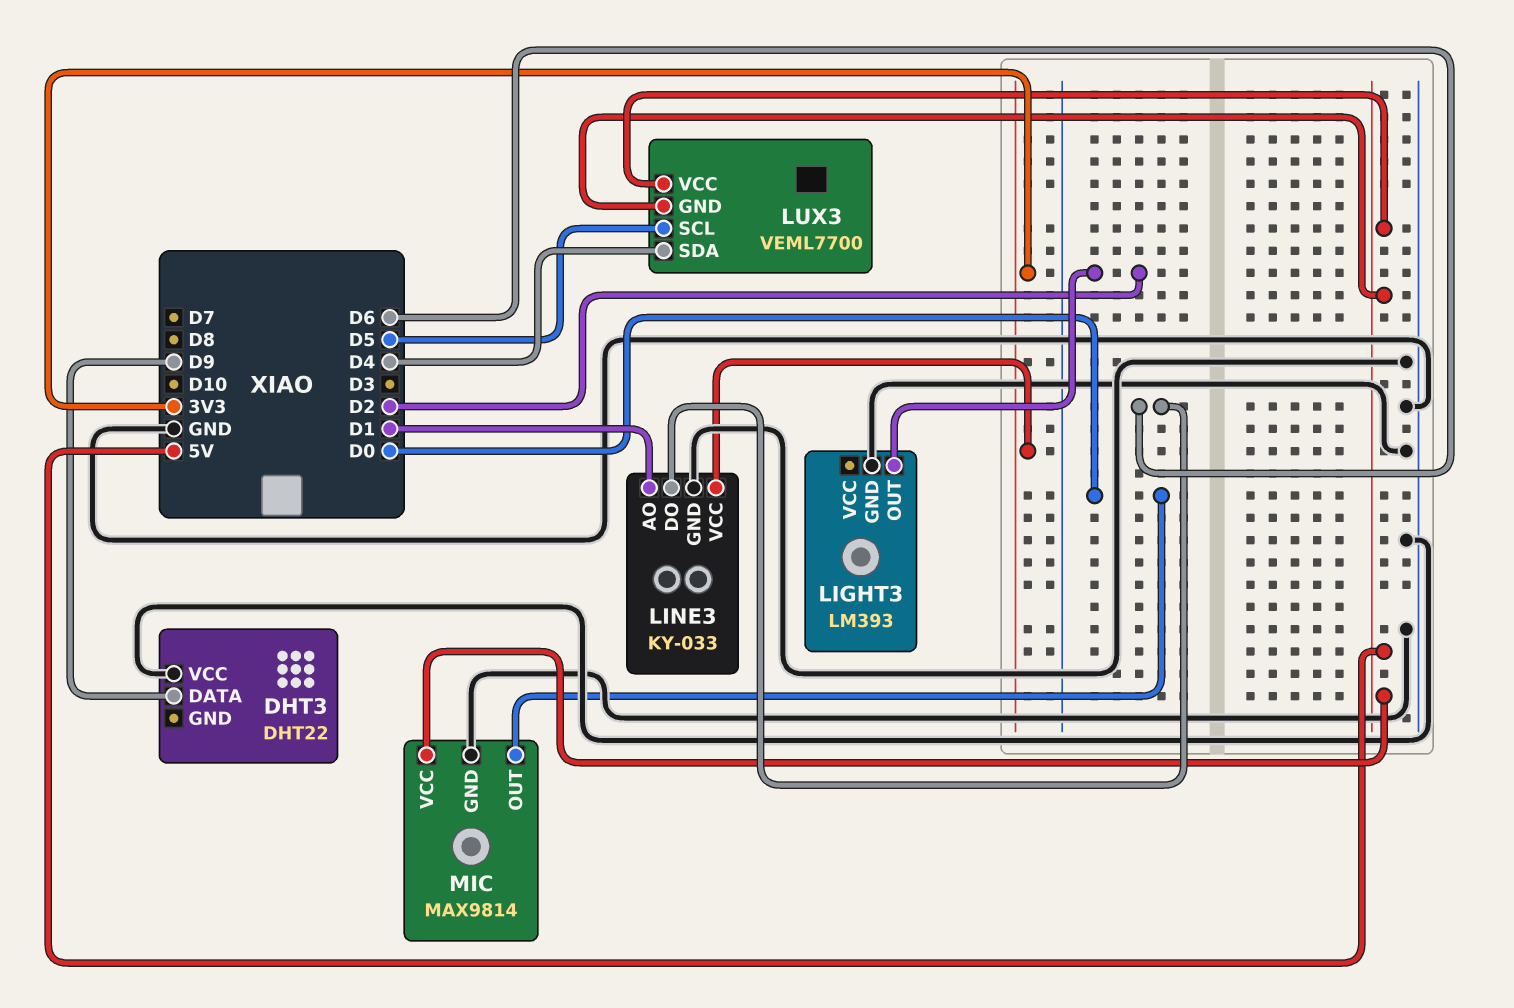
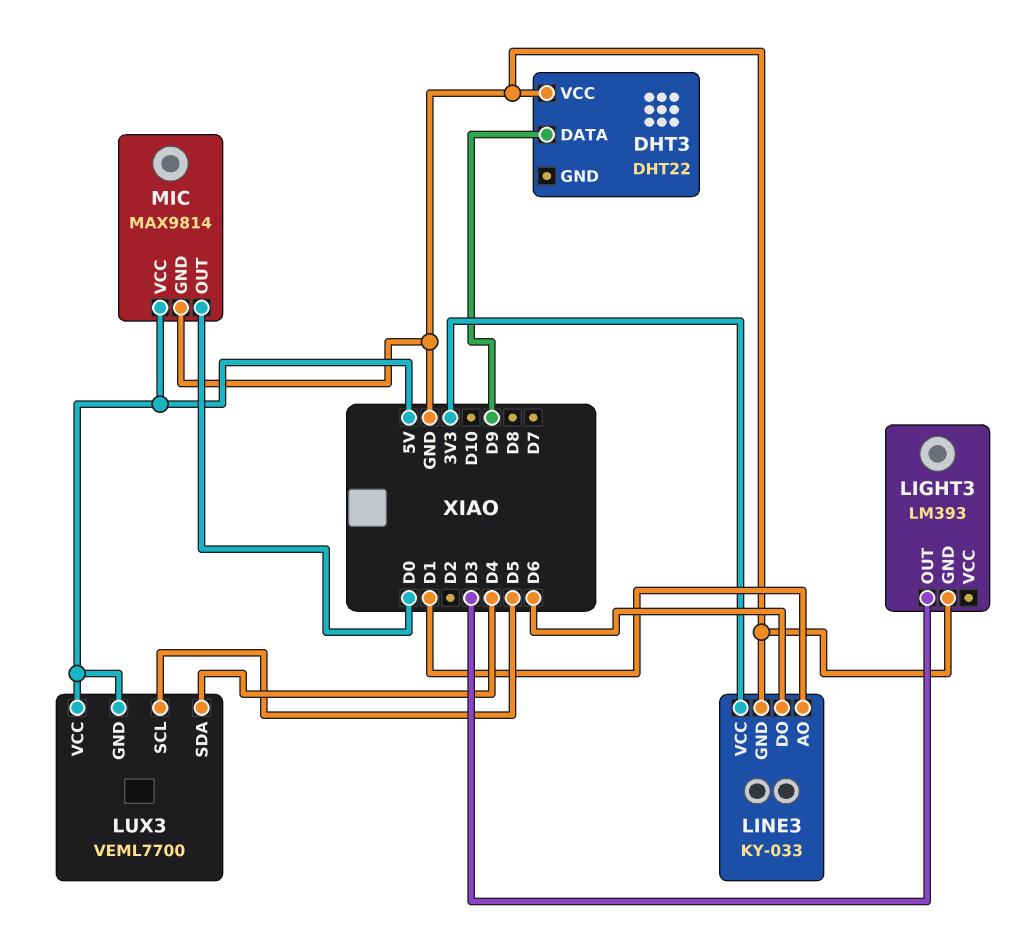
LIGHT3 pin OUT: D2 -> D3

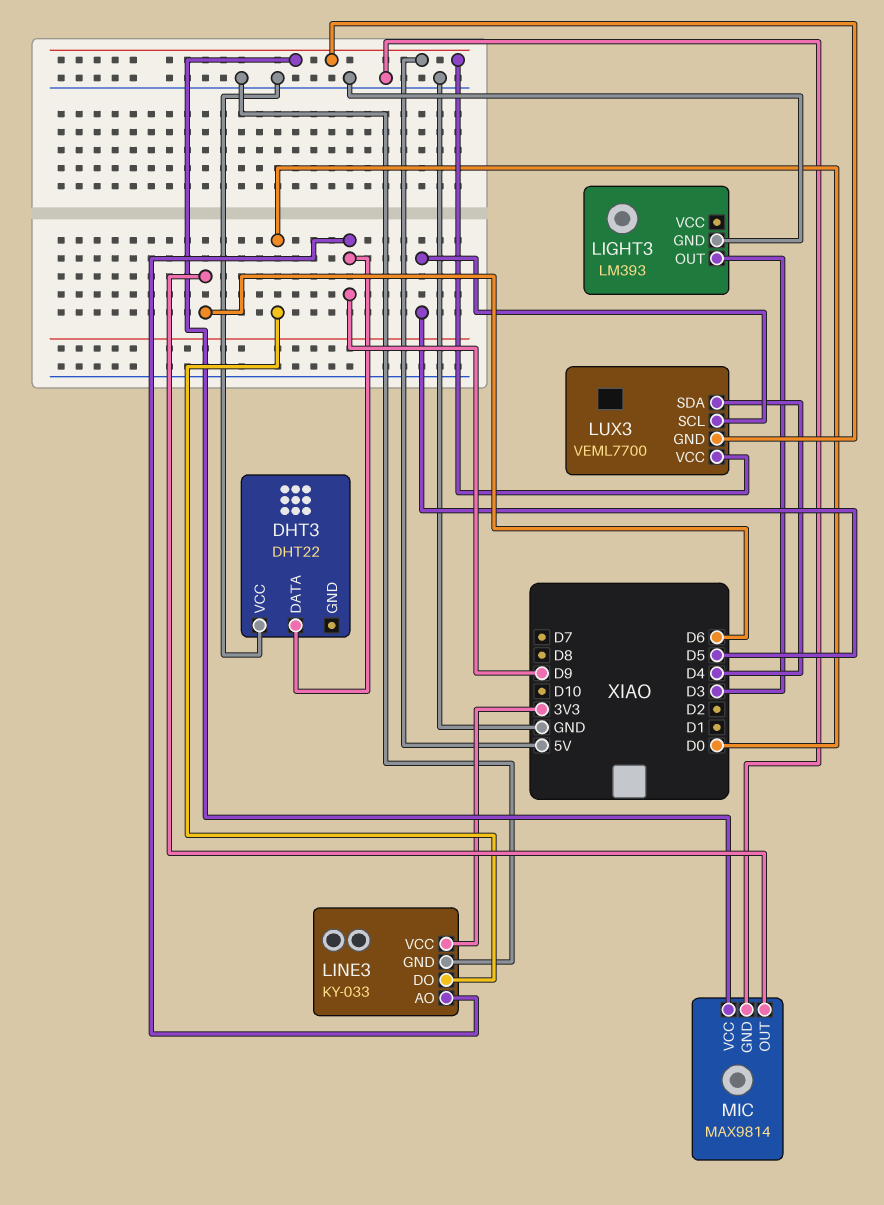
LINE3 pin AO: D1 -> D9
LINE3 pin DO: D6 -> D0
MIC pin OUT: D0 -> D6

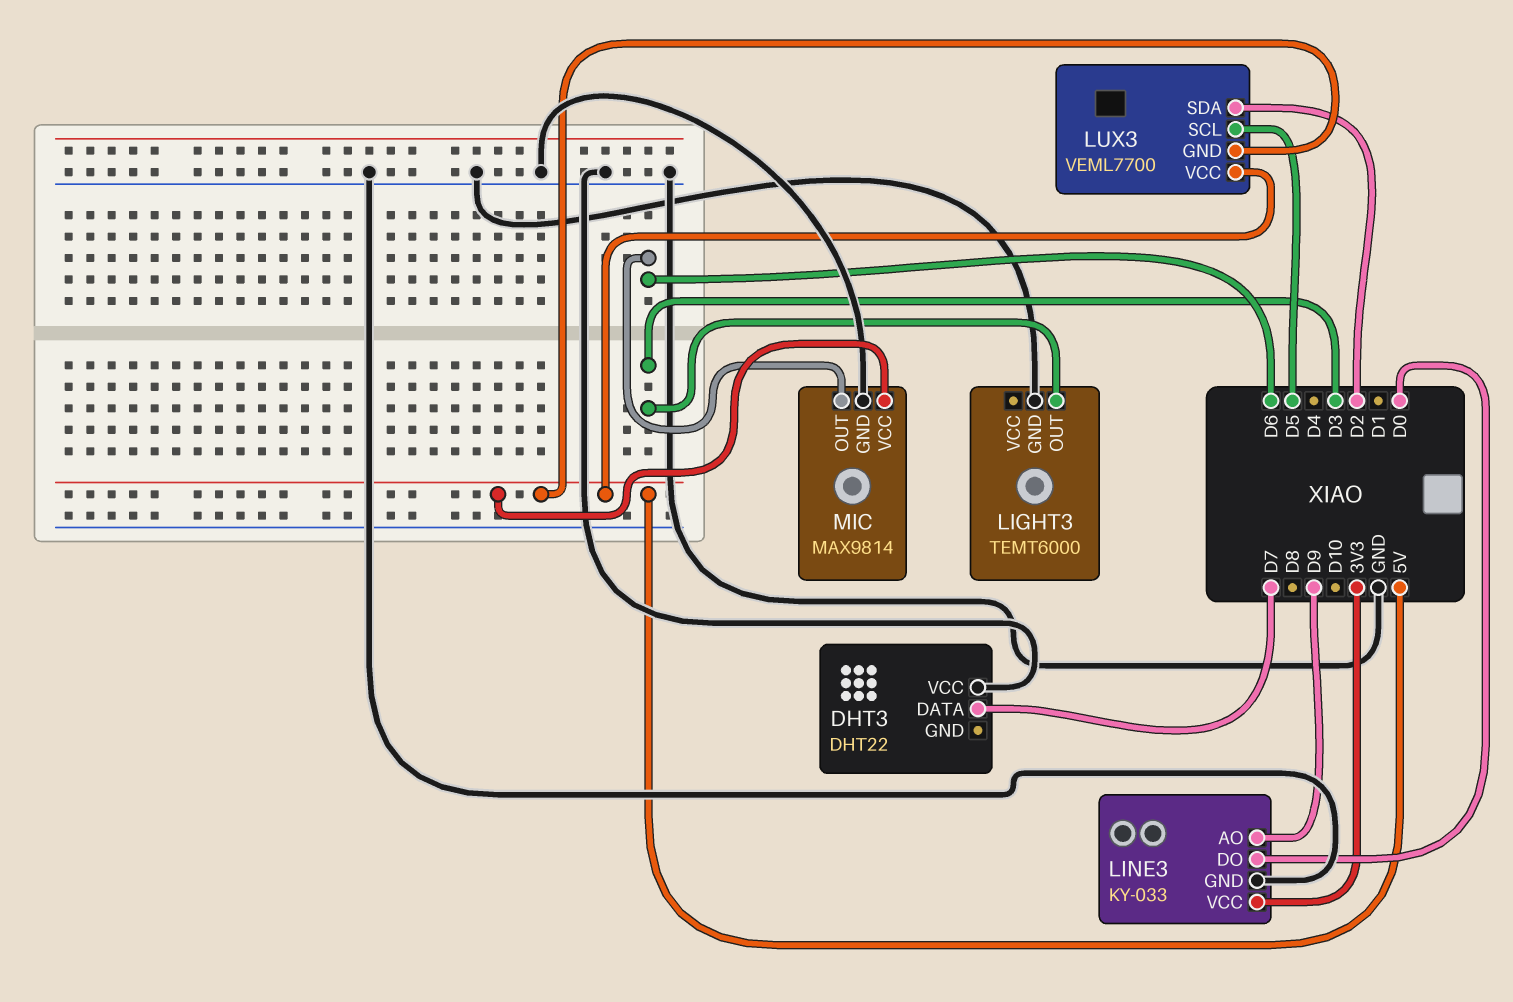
DHT3 pin DATA: D9 -> D7
LIGHT3: LM393 -> TEMT6000
LUX3 pin SDA: D4 -> D2

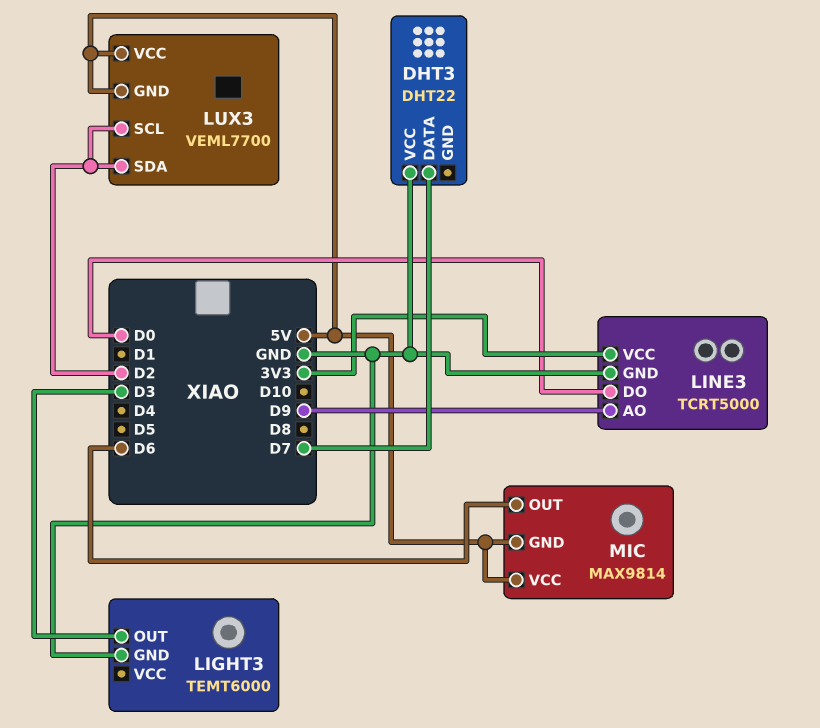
LINE3: KY-033 -> TCRT5000
LUX3 pin SCL: D5 -> D2
MIC pin GND: GND -> 5V

